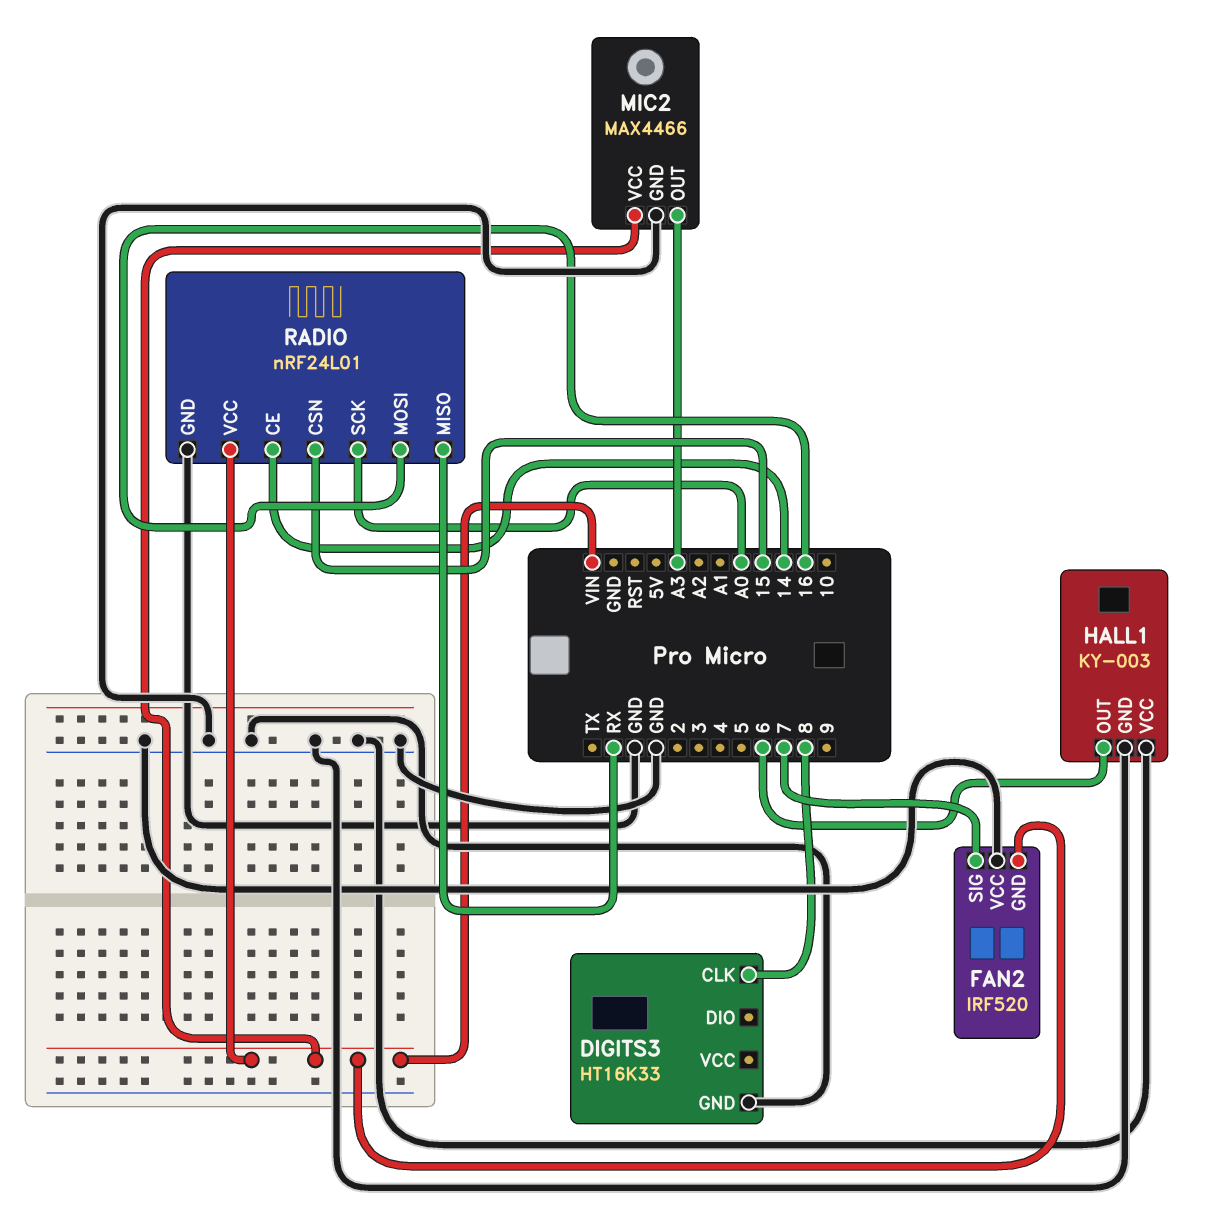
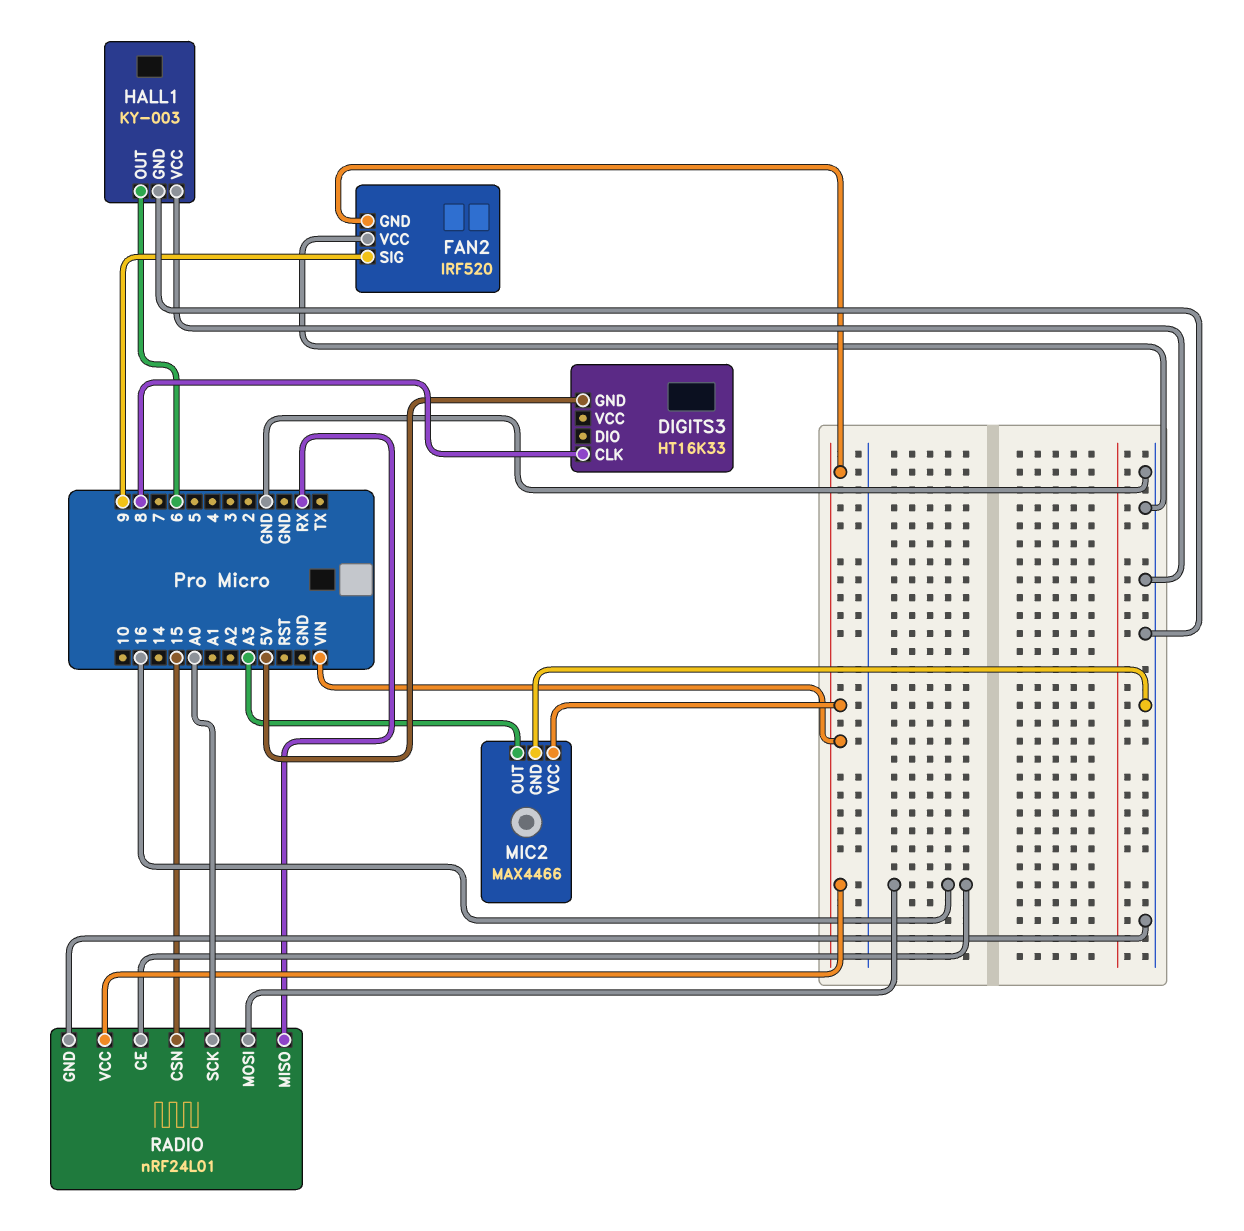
DIGITS3 pin GND: GND -> 5V
FAN2 pin SIG: 7 -> 9
RADIO pin CE: 14 -> 16

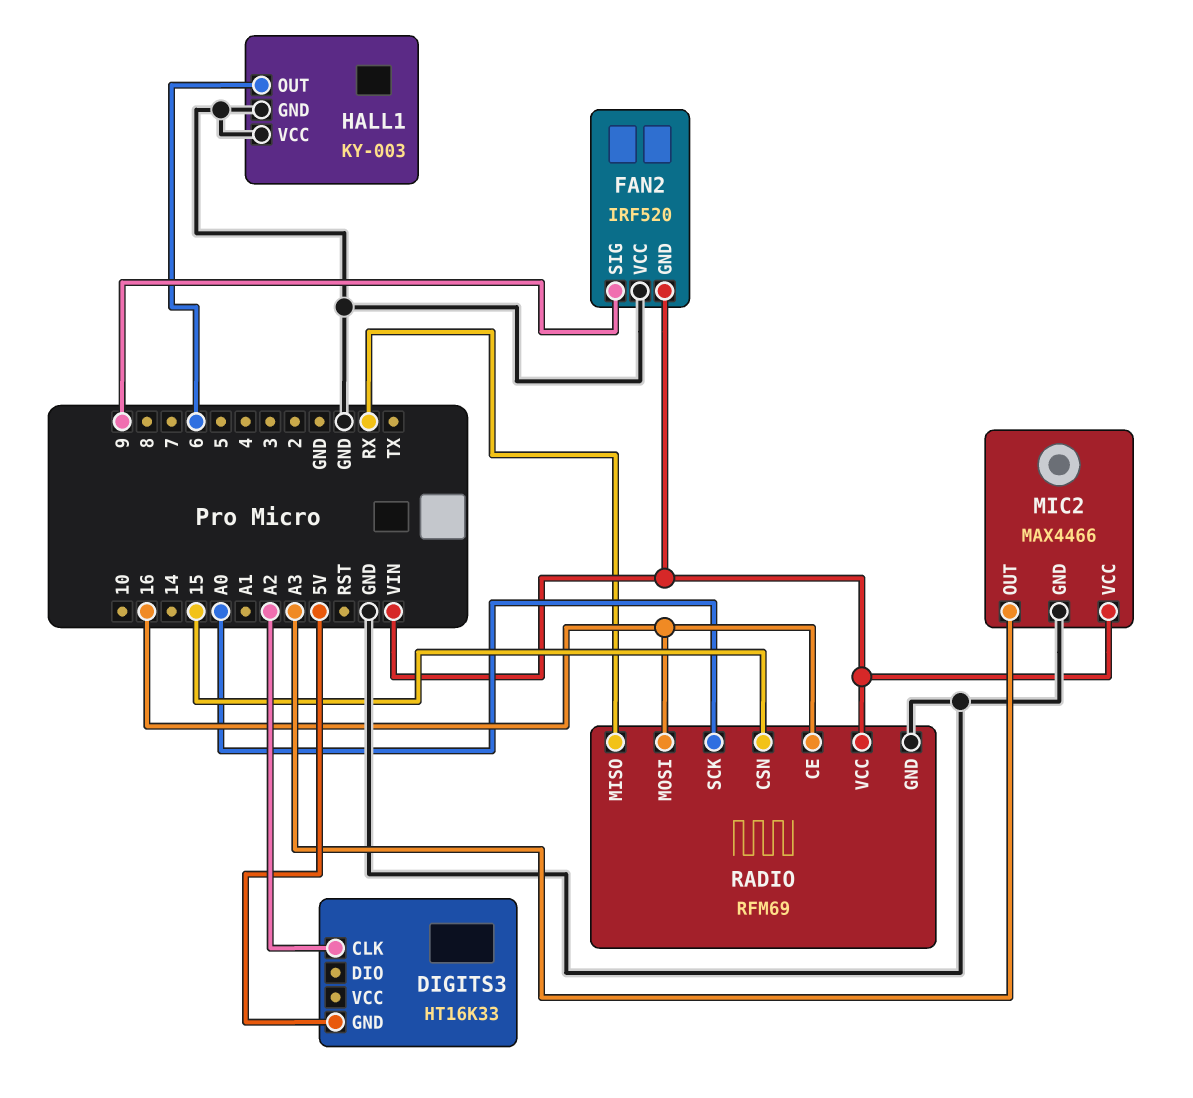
DIGITS3 pin CLK: 8 -> A2
RADIO: nRF24L01 -> RFM69

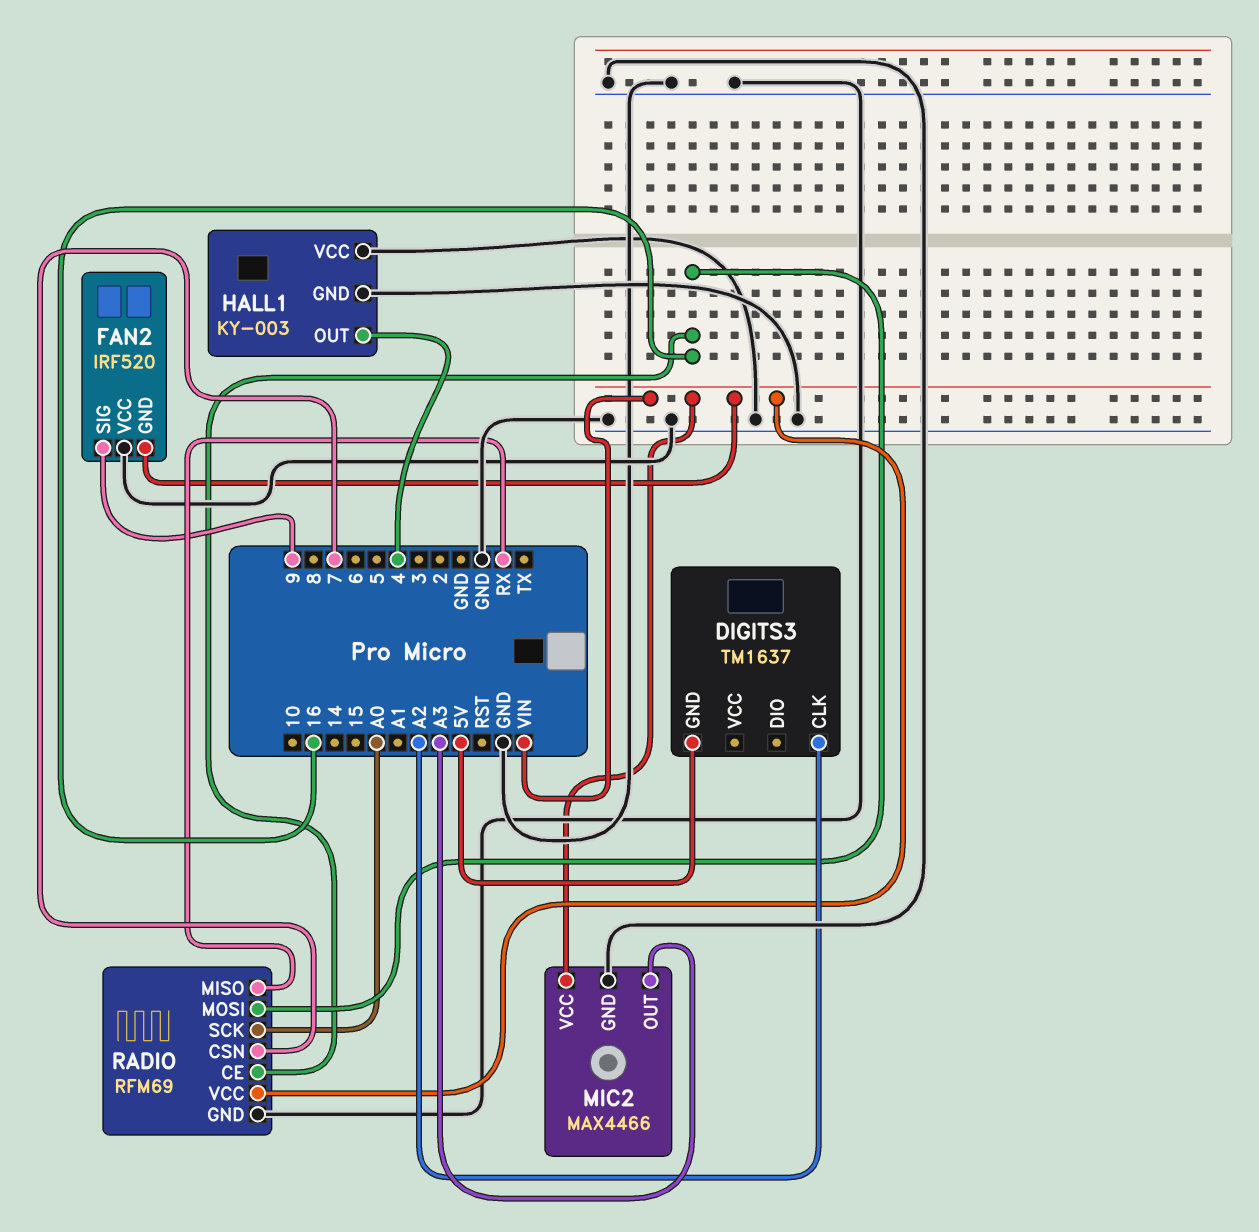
DIGITS3: HT16K33 -> TM1637
HALL1 pin OUT: 6 -> 4
RADIO pin CSN: 15 -> 7

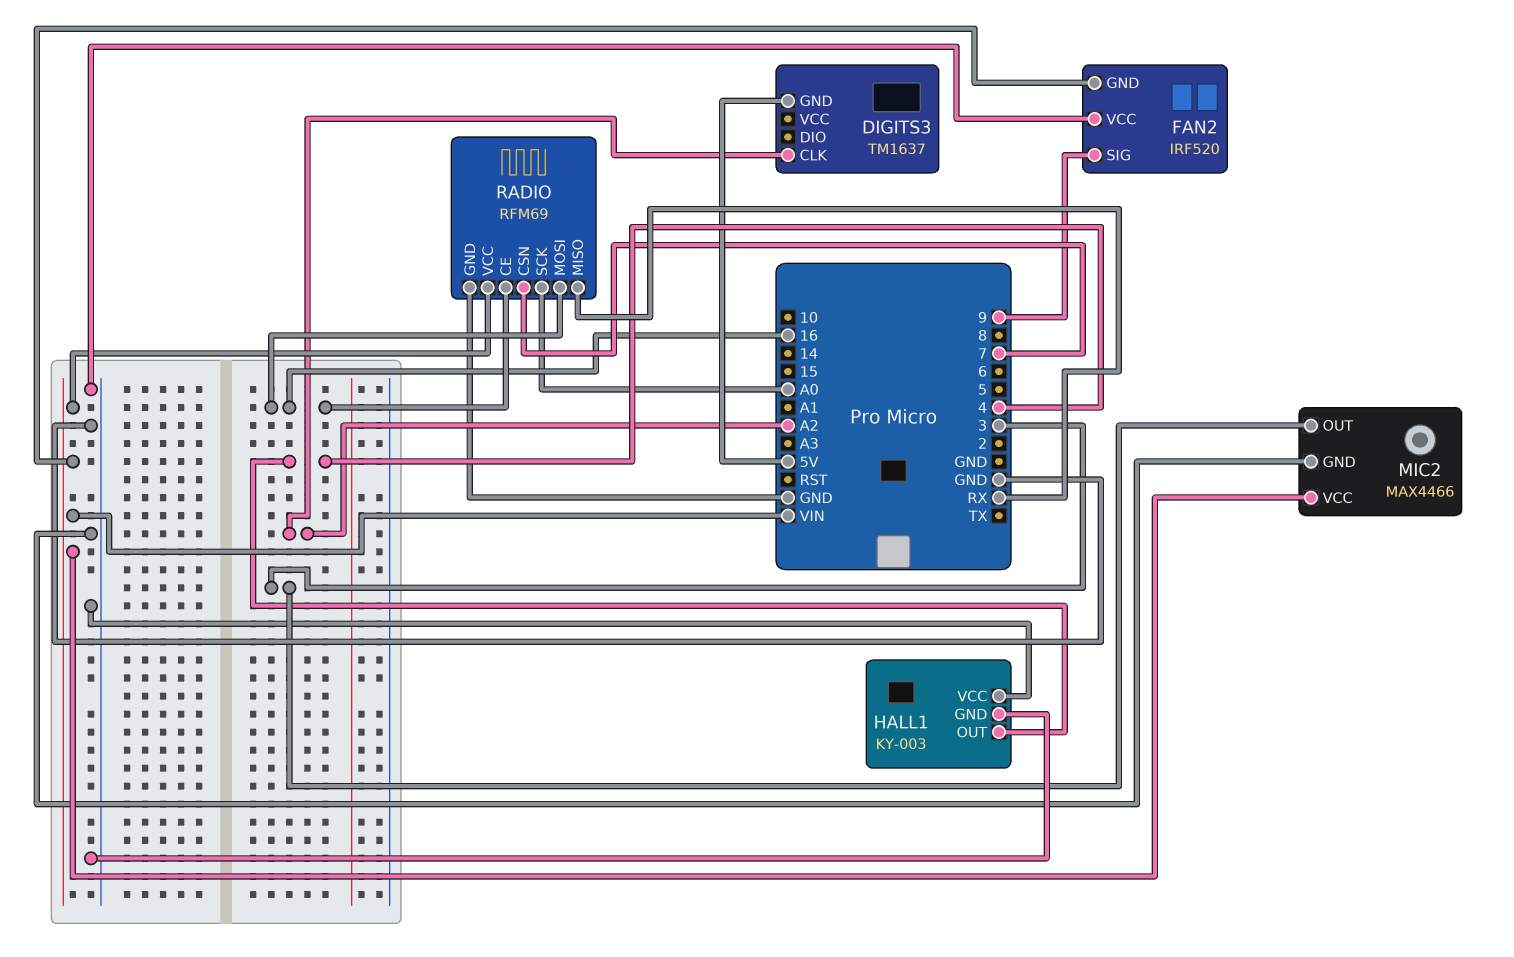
MIC2 pin OUT: A3 -> 3

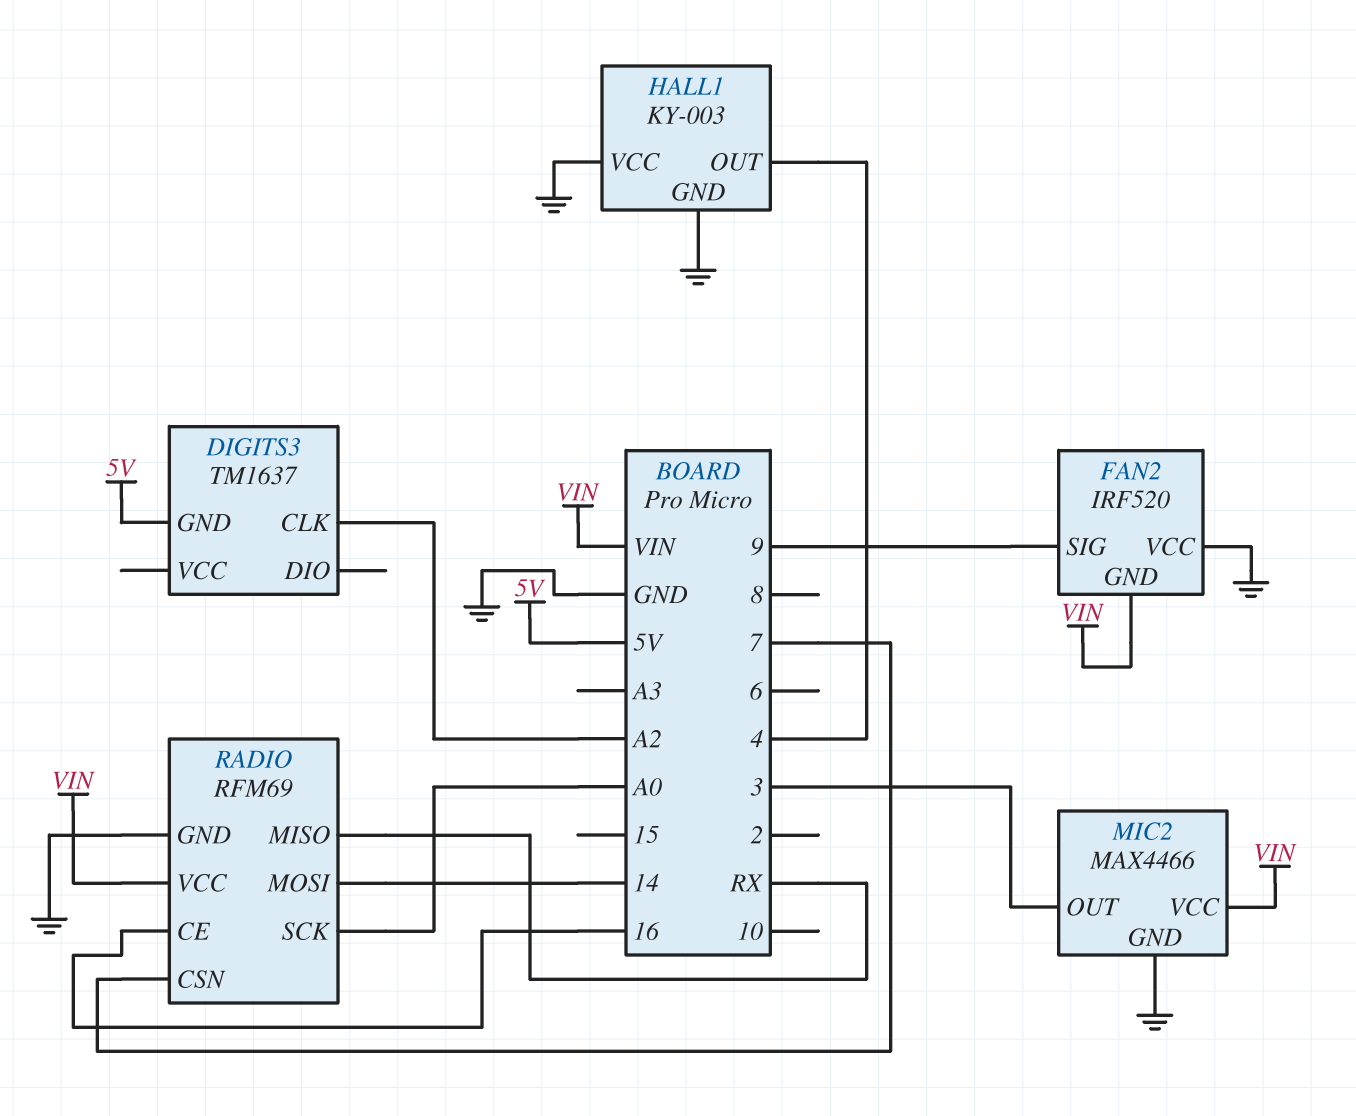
RADIO pin MOSI: 16 -> 14

